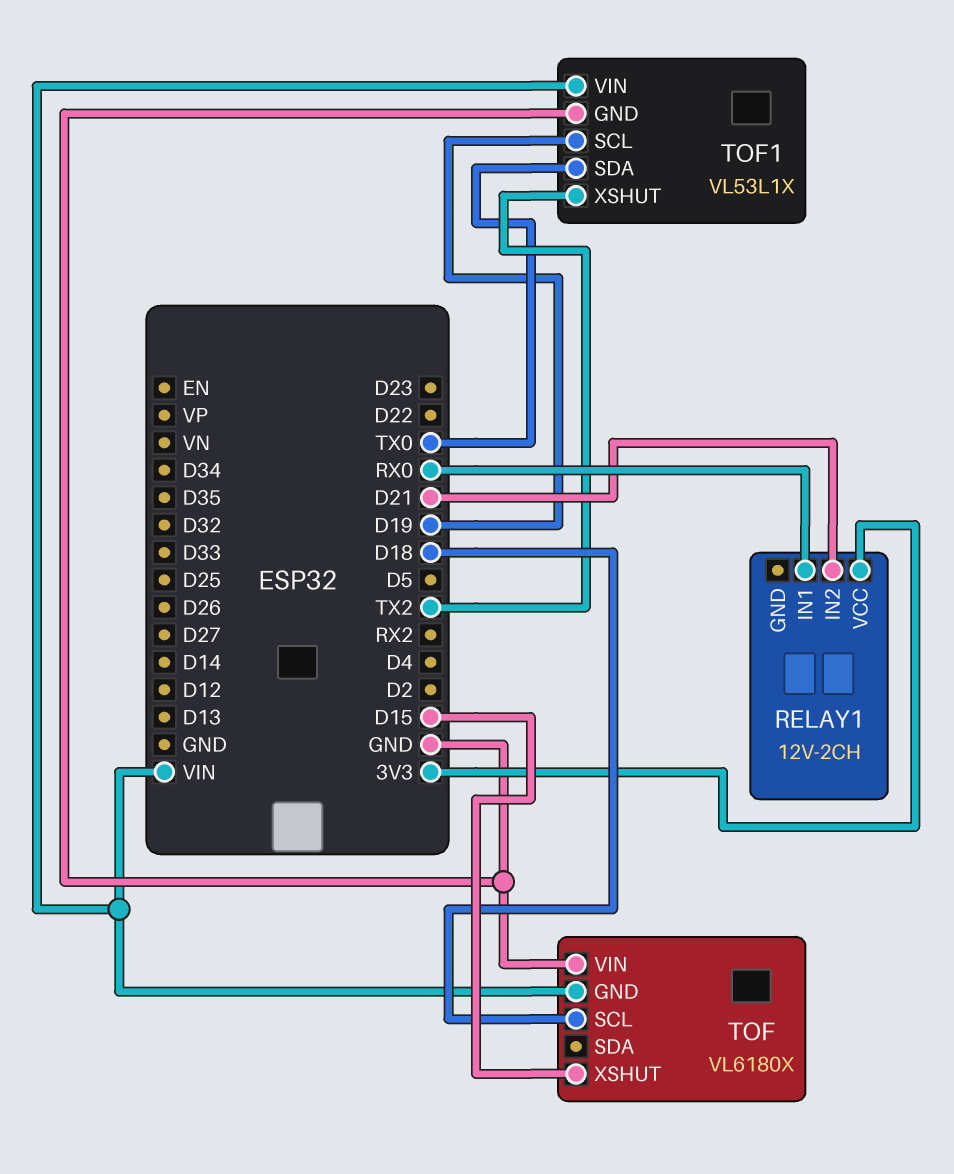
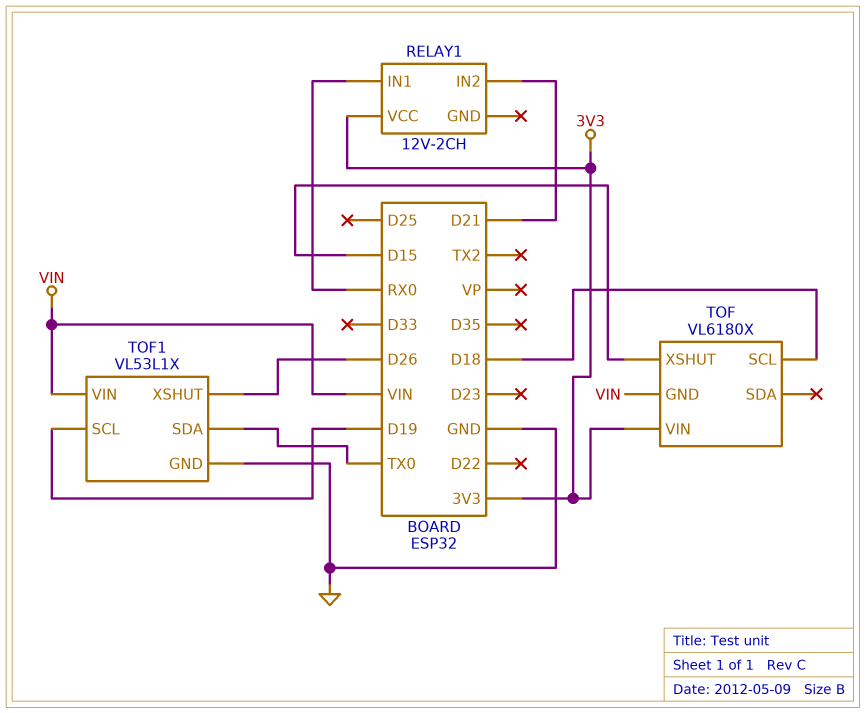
TOF pin VIN: GND -> 3V3
TOF1 pin XSHUT: TX2 -> D26

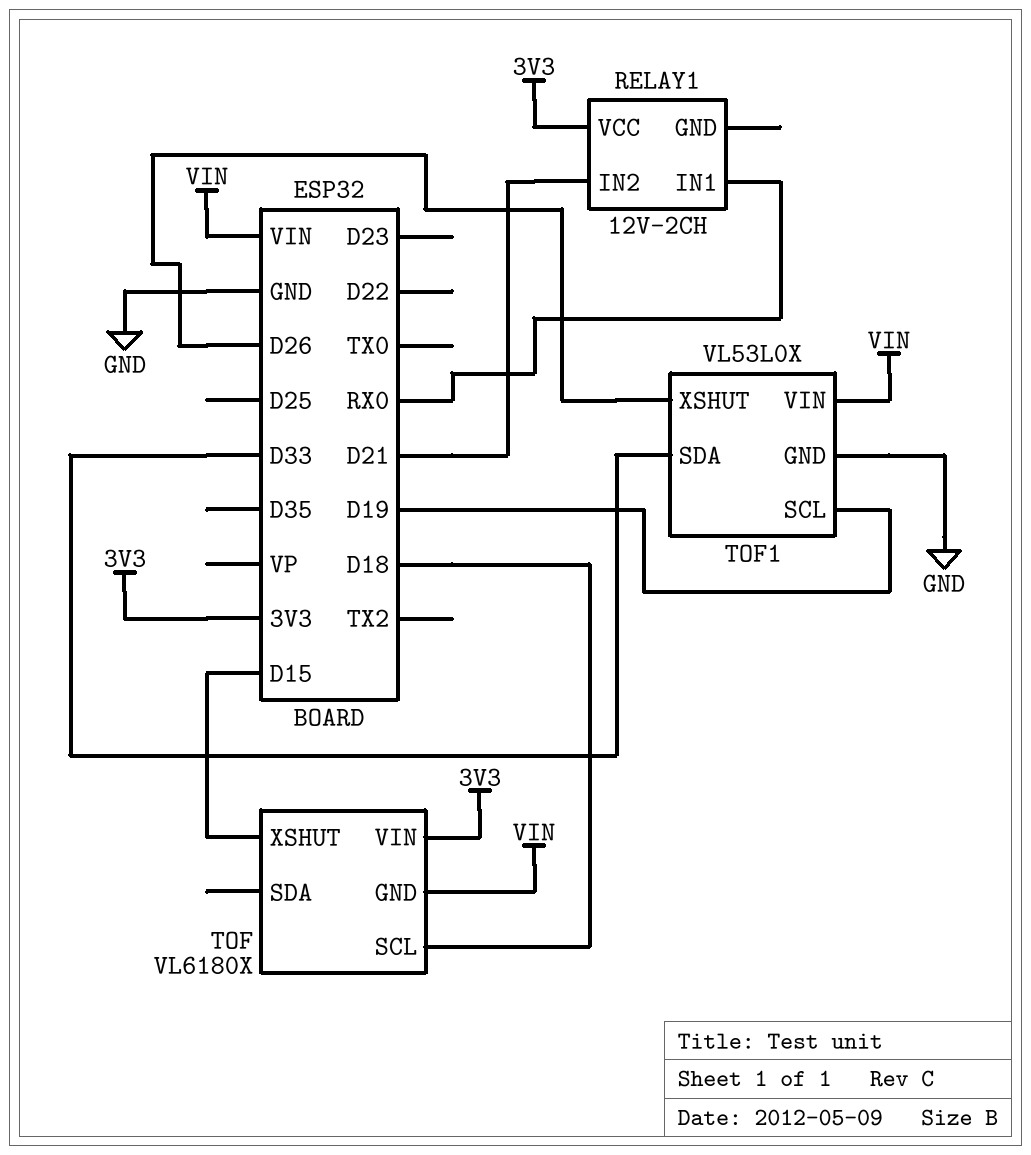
TOF1: VL53L1X -> VL53L0X
TOF1 pin SDA: TX0 -> D33

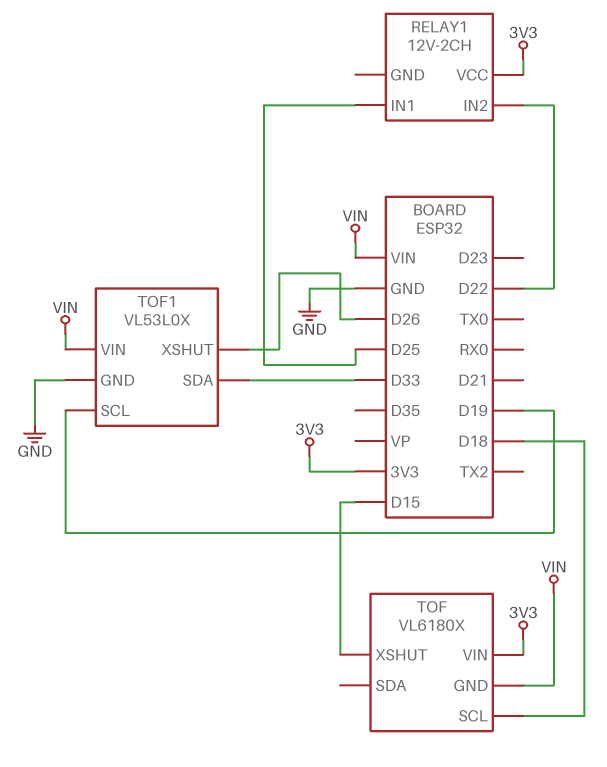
RELAY1 pin IN1: RX0 -> D25
RELAY1 pin IN2: D21 -> D22

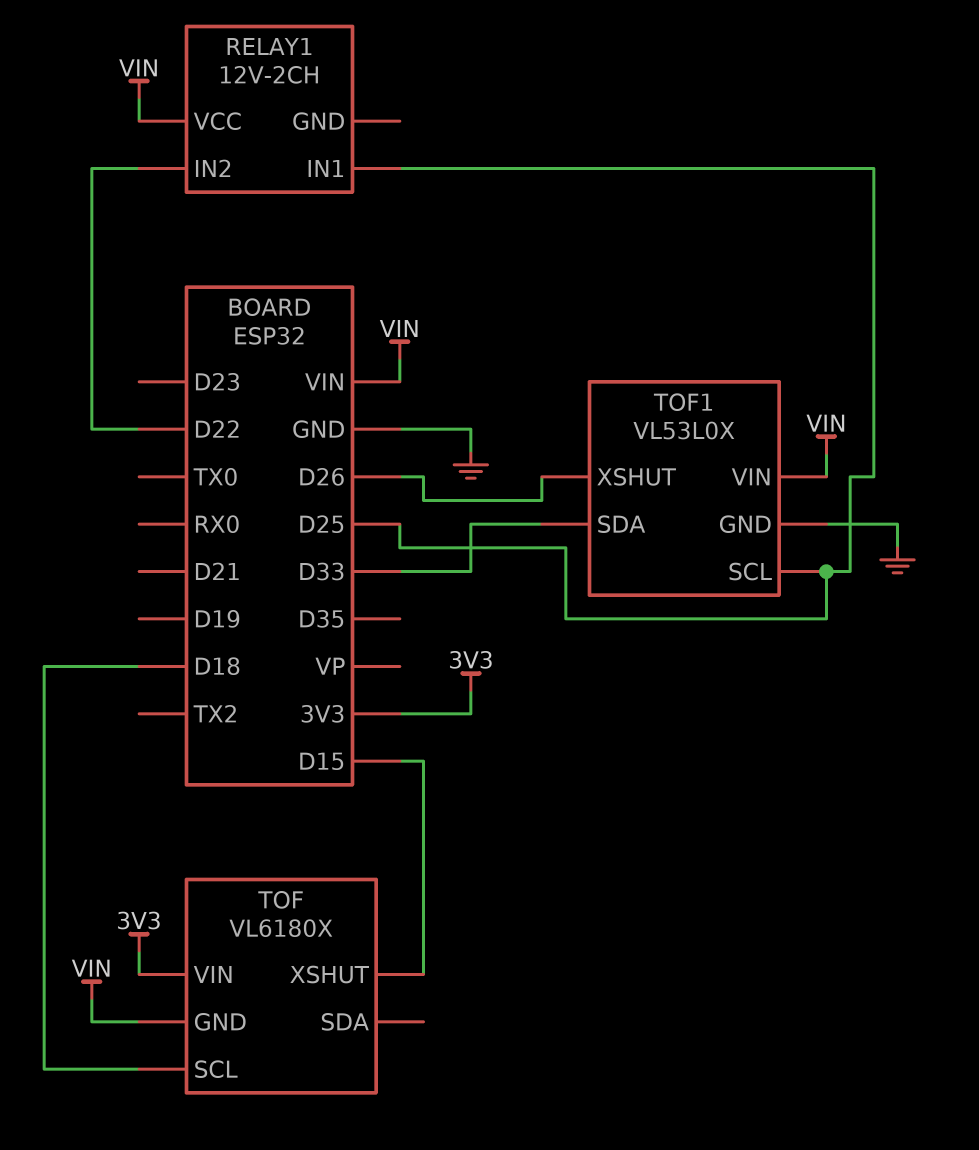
RELAY1 pin VCC: 3V3 -> VIN
TOF1 pin SCL: D19 -> D25

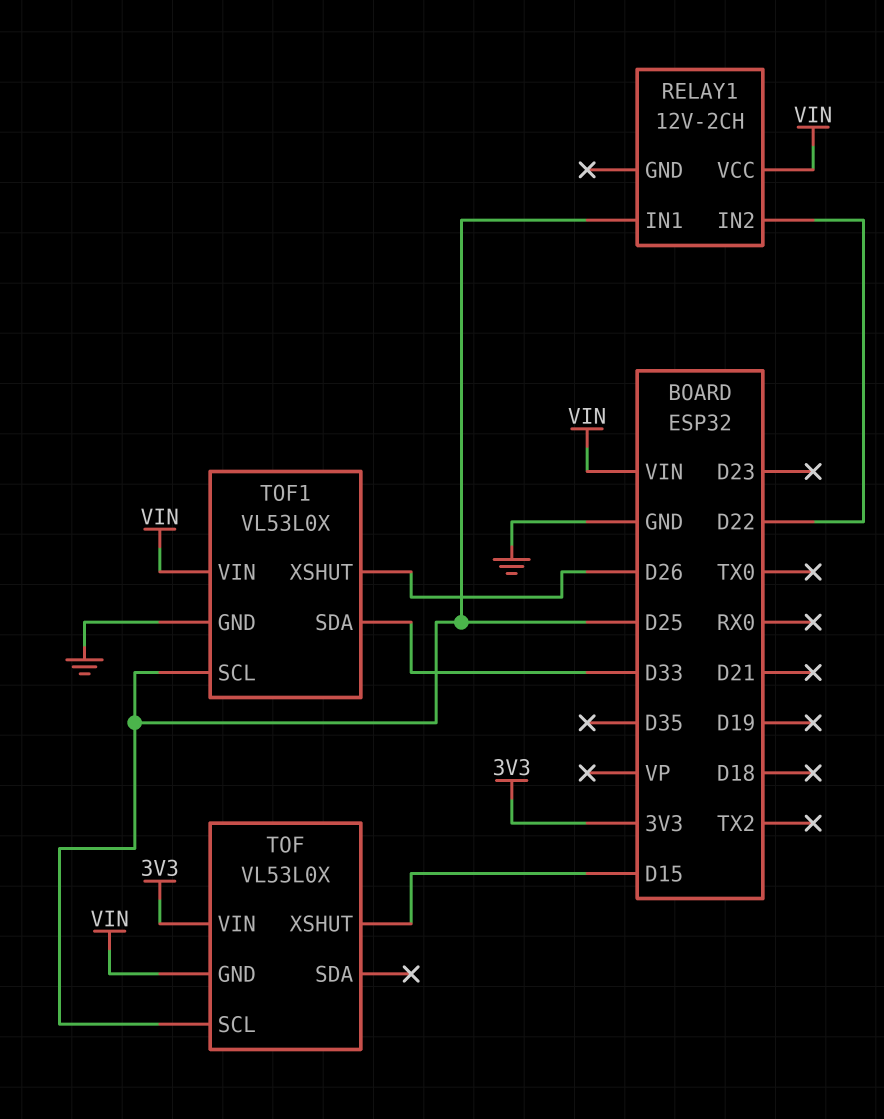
TOF: VL6180X -> VL53L0X
TOF pin SCL: D18 -> D25

